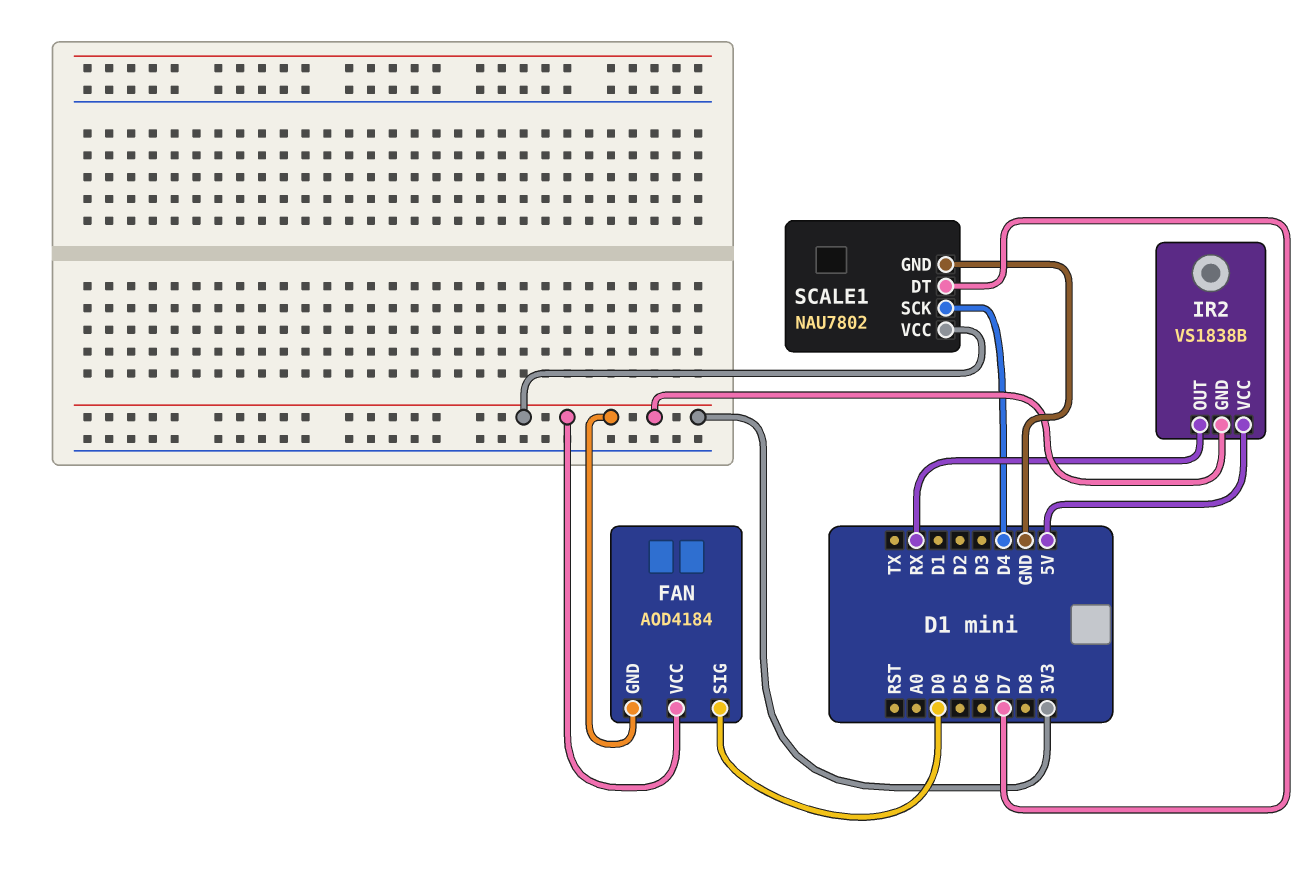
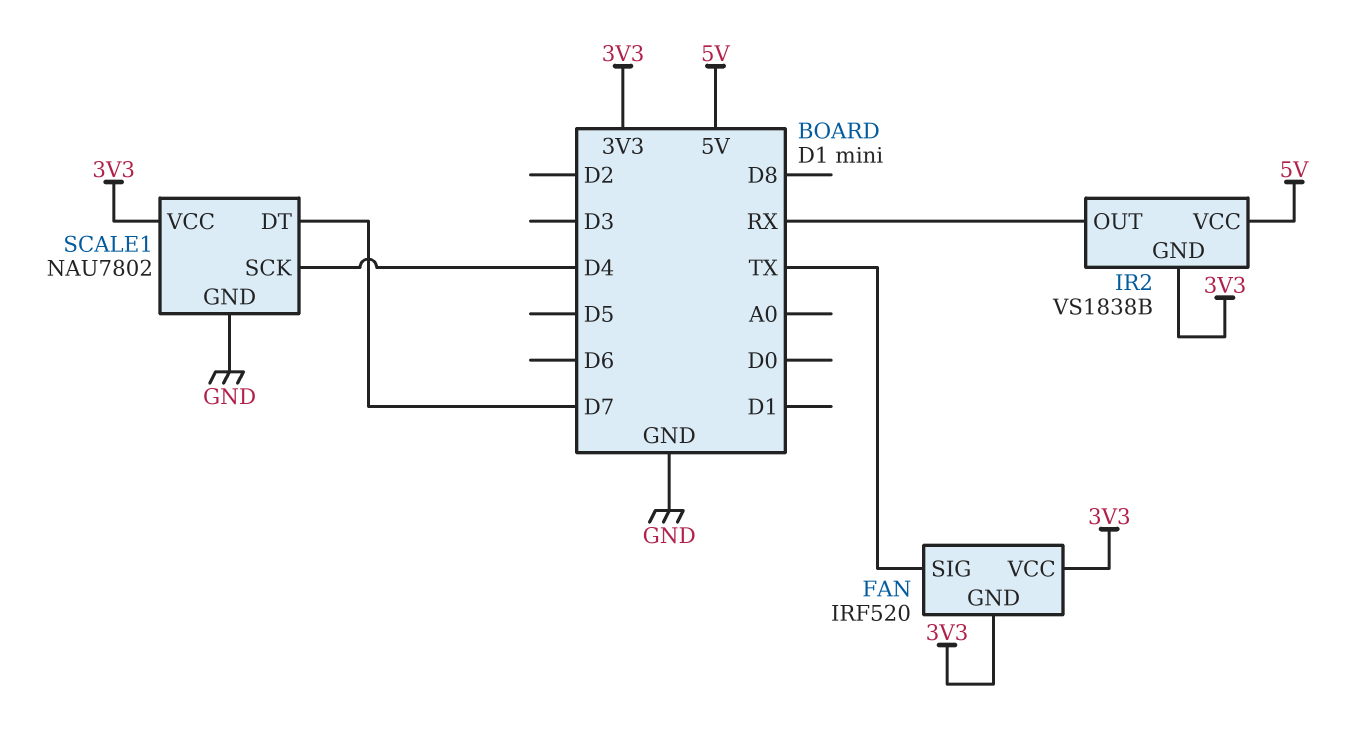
FAN: AOD4184 -> IRF520
FAN pin SIG: D0 -> TX

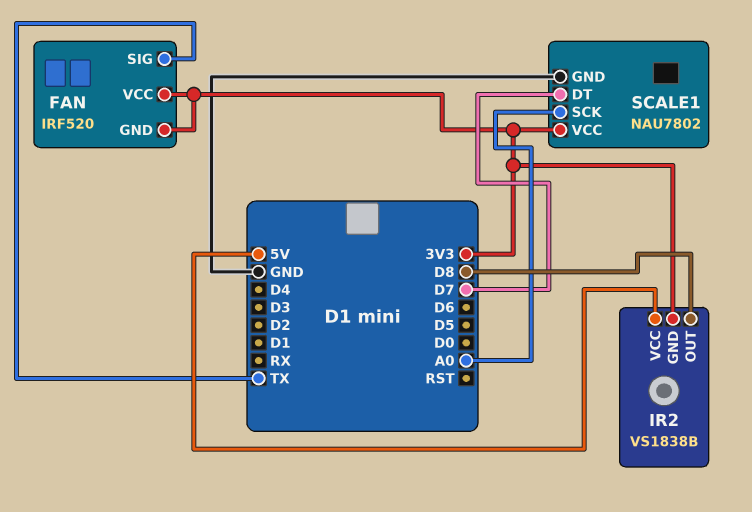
IR2 pin OUT: RX -> D8
SCALE1 pin SCK: D4 -> A0

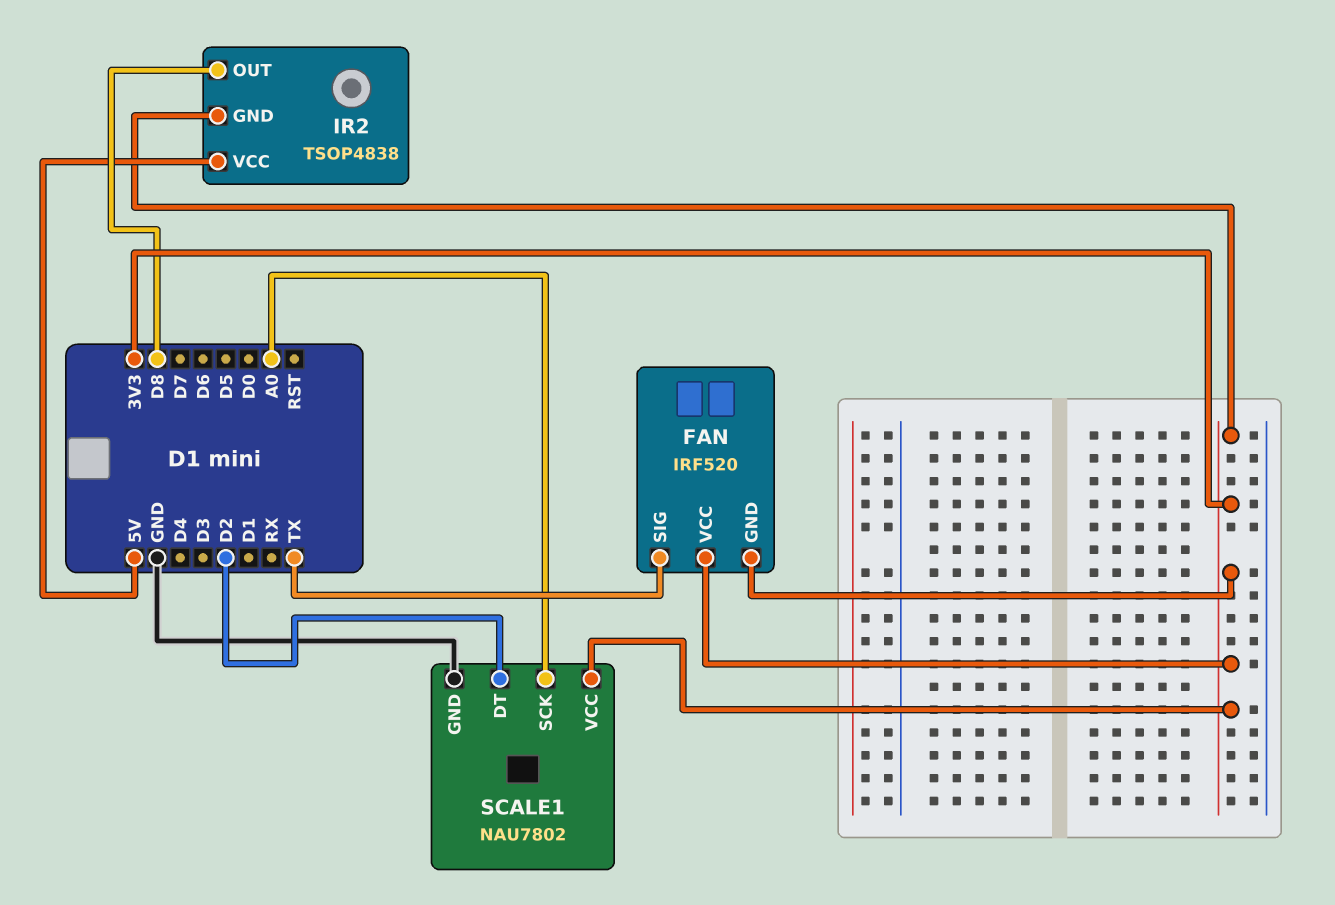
IR2: VS1838B -> TSOP4838
SCALE1 pin DT: D7 -> D2

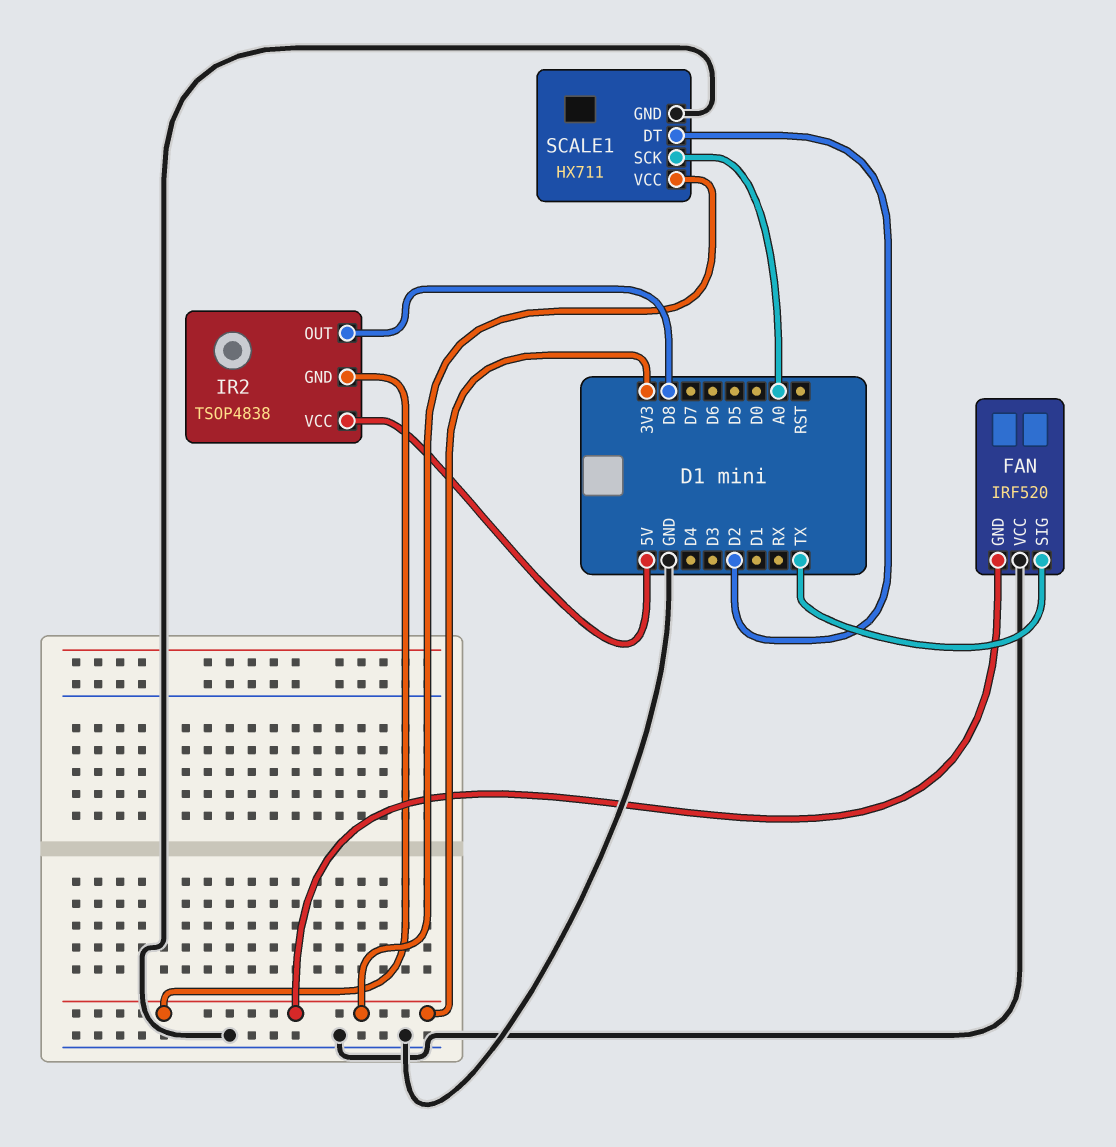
FAN pin VCC: 3V3 -> GND
SCALE1: NAU7802 -> HX711

